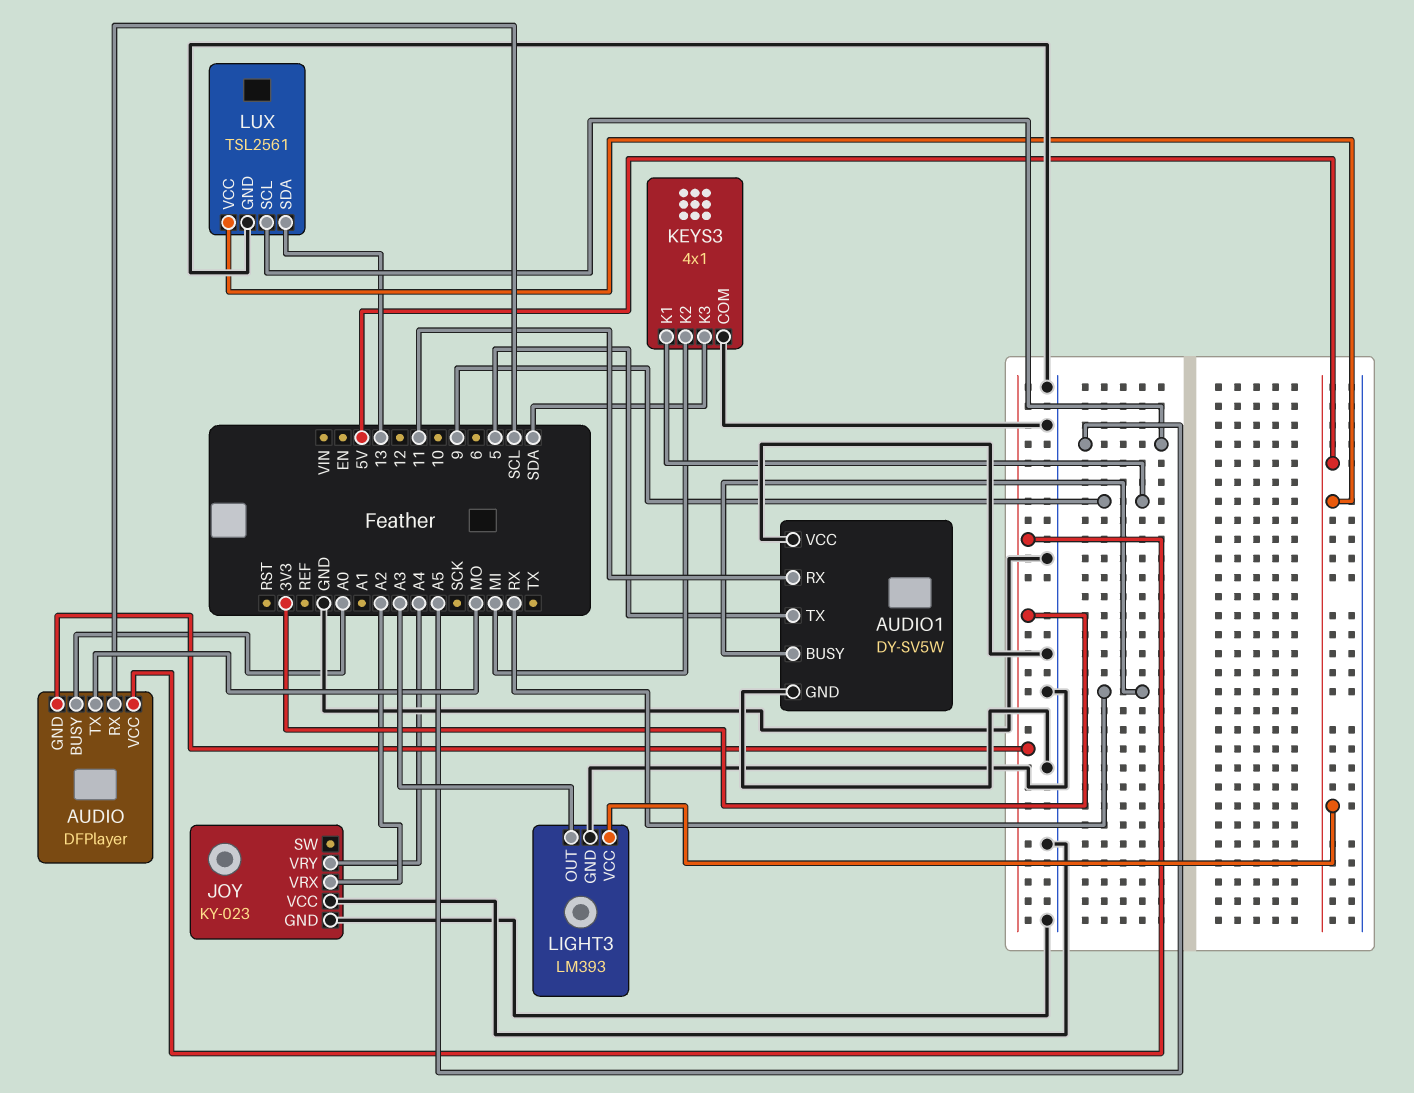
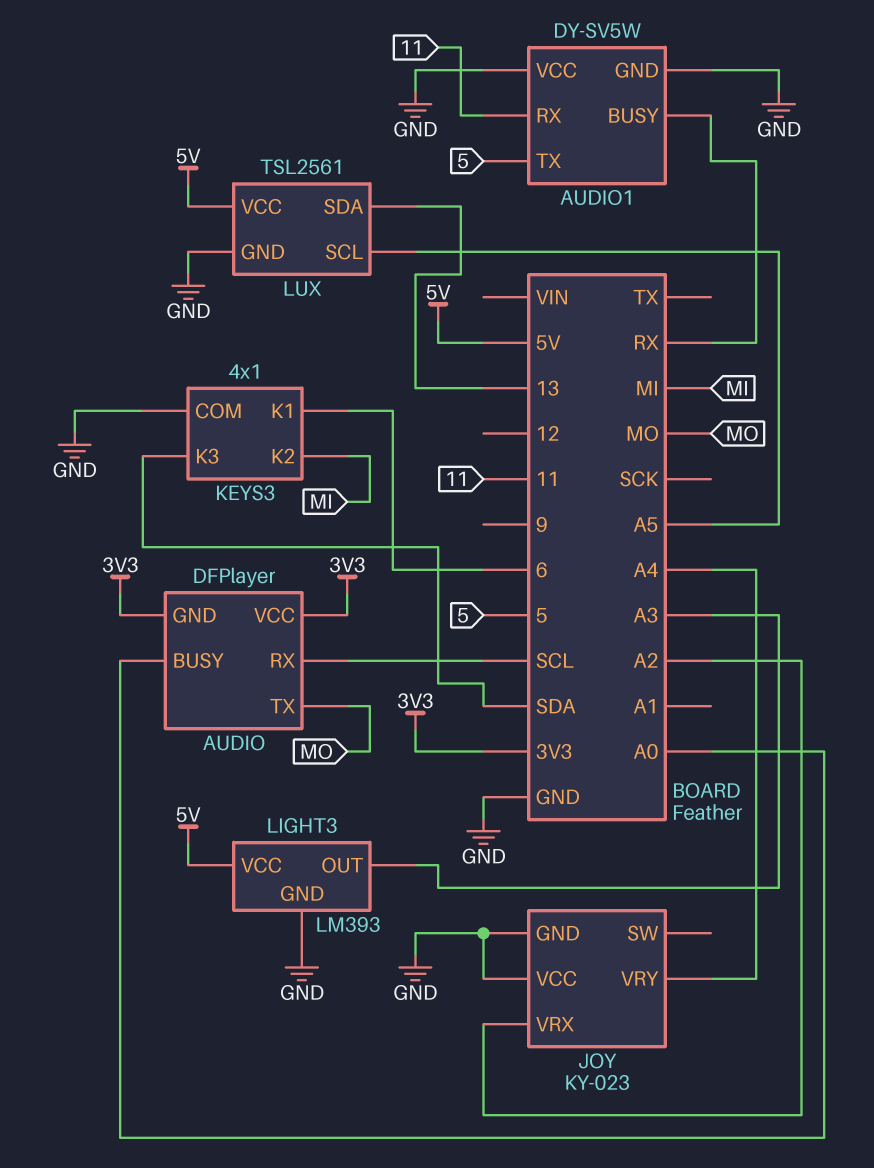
KEYS3 pin K1: 9 -> 6

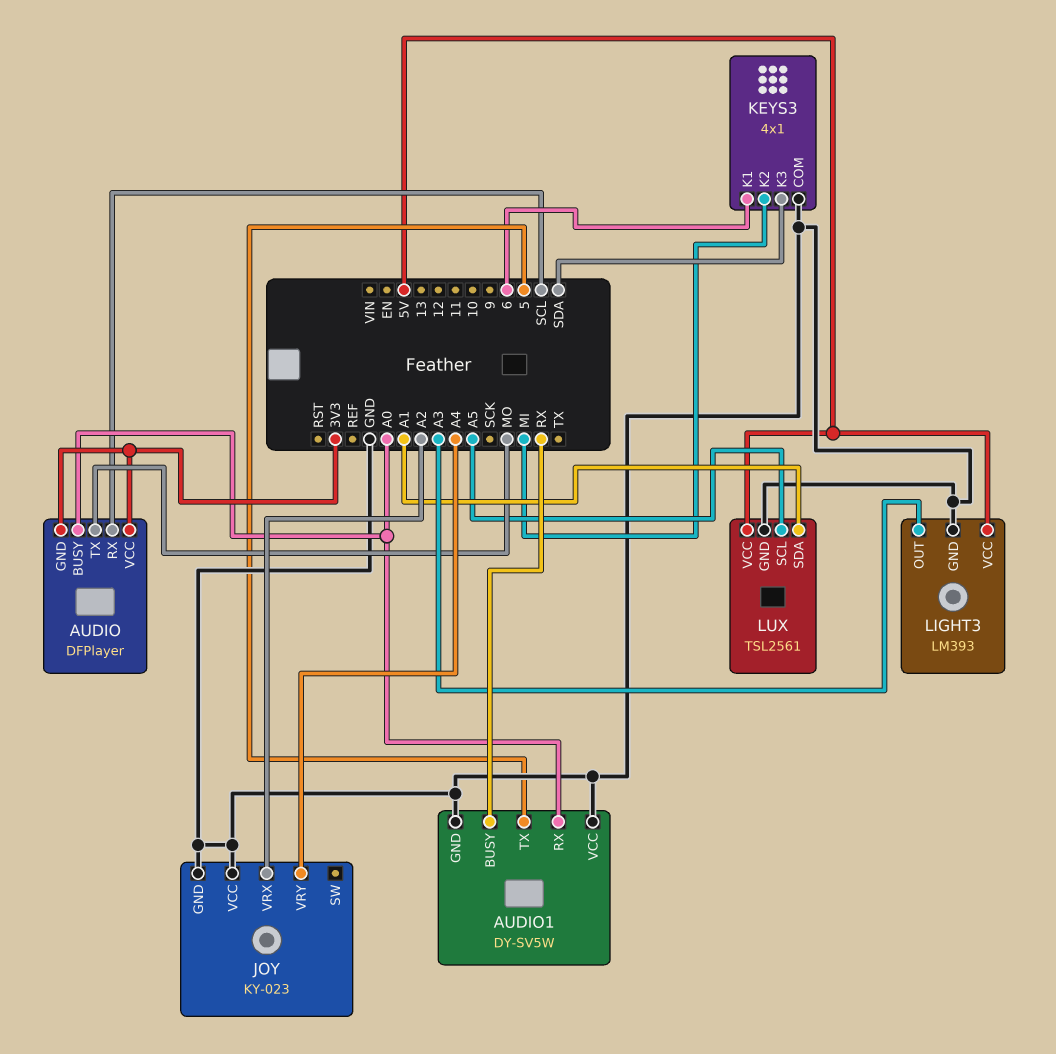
AUDIO1 pin RX: 11 -> A0
LUX pin SDA: 13 -> A1

